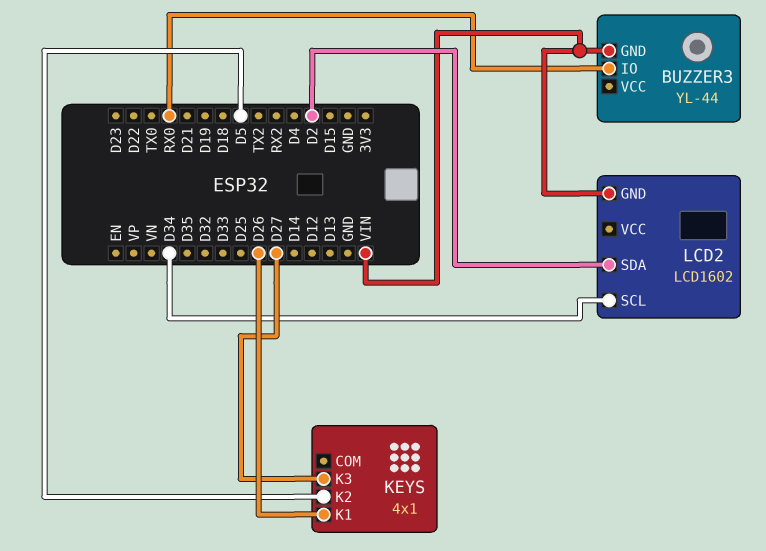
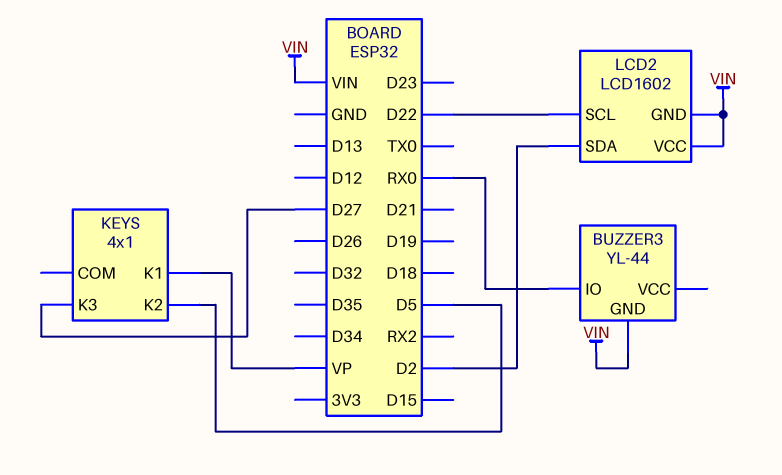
KEYS pin K1: D26 -> VP
LCD2 pin SCL: D34 -> D22
LCD2 pin VCC: none -> VIN

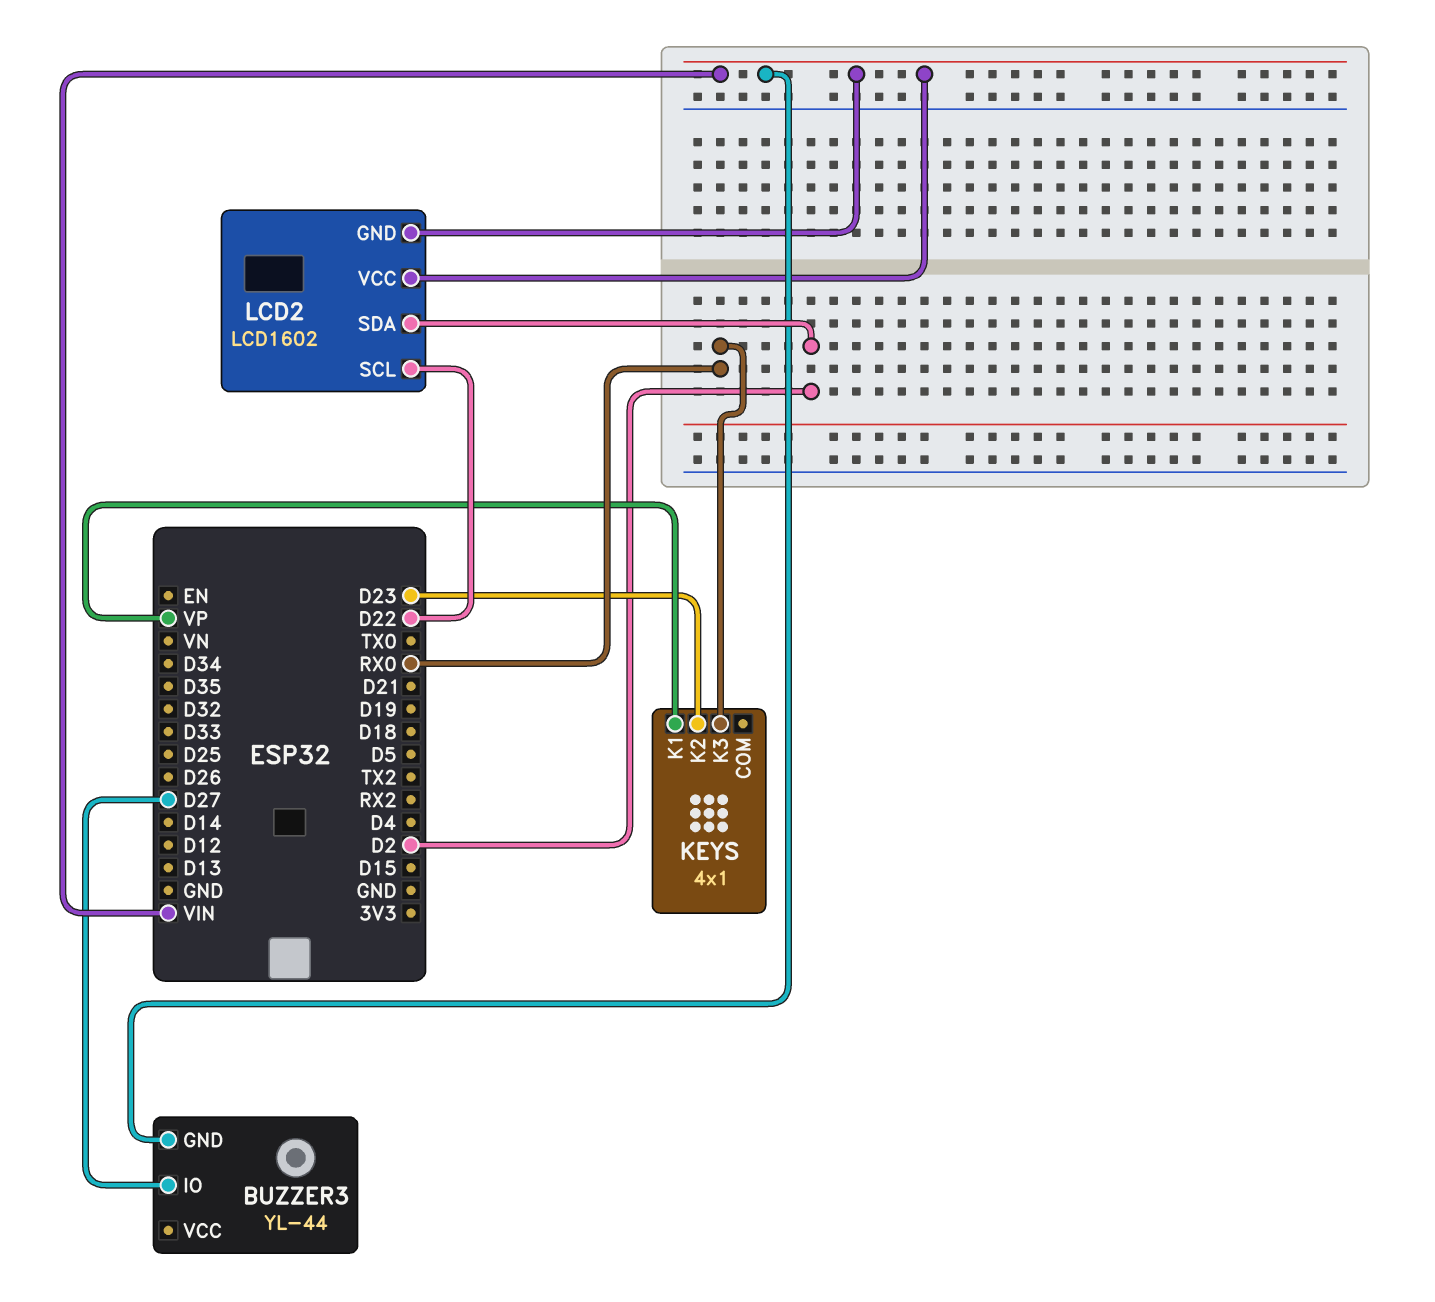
BUZZER3 pin IO: RX0 -> D27
KEYS pin K2: D5 -> D23
KEYS pin K3: D27 -> RX0

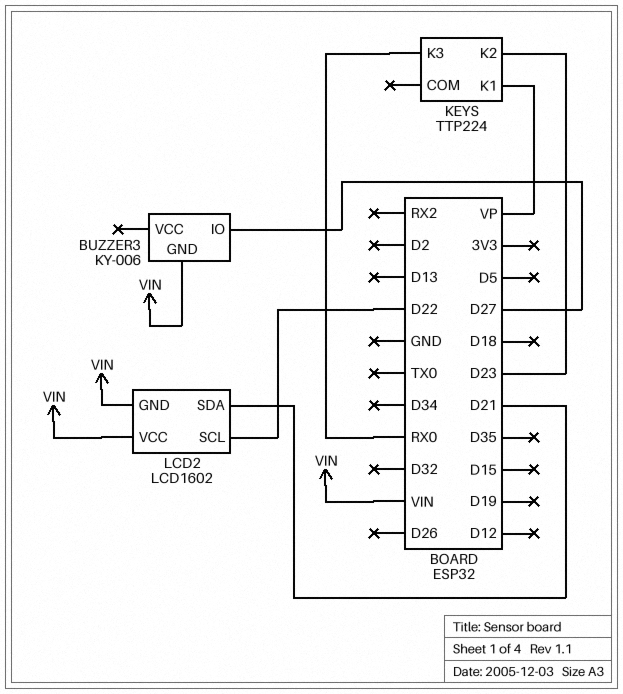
BUZZER3: YL-44 -> KY-006
KEYS: 4x1 -> TTP224
LCD2 pin SDA: D2 -> D21

